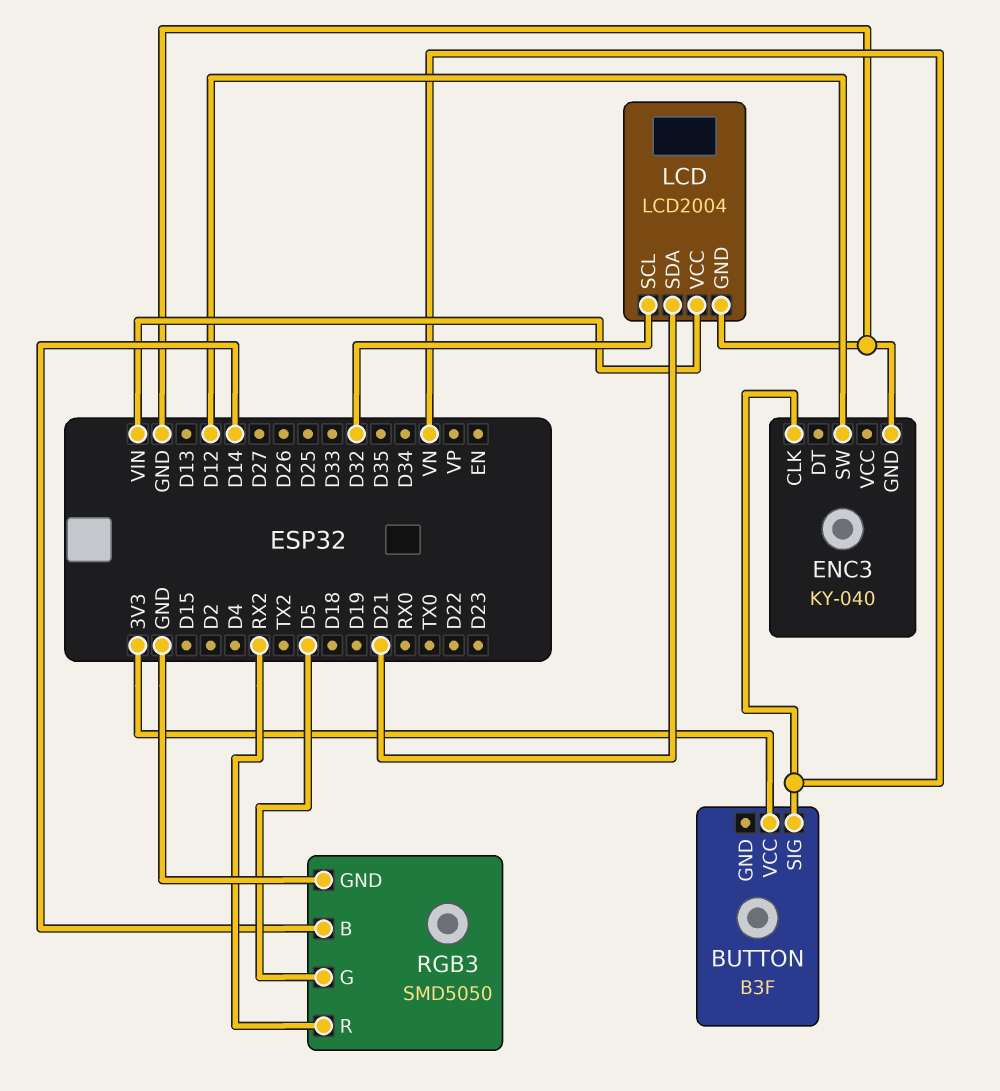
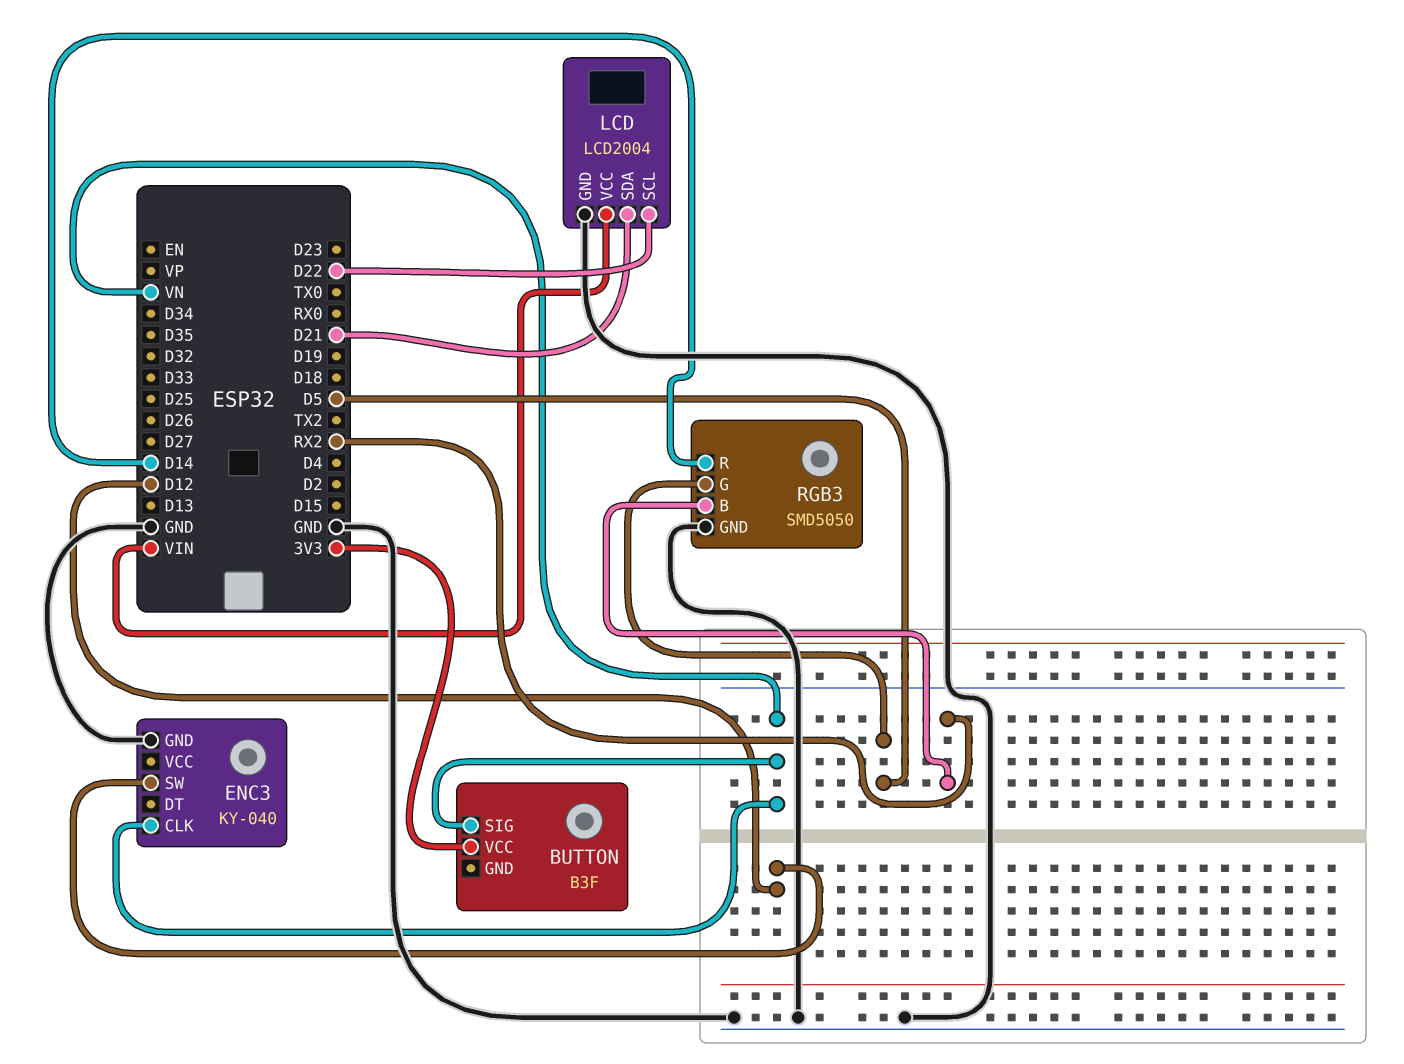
LCD pin SCL: D32 -> D22
RGB3 pin B: D14 -> RX2
RGB3 pin R: RX2 -> D14

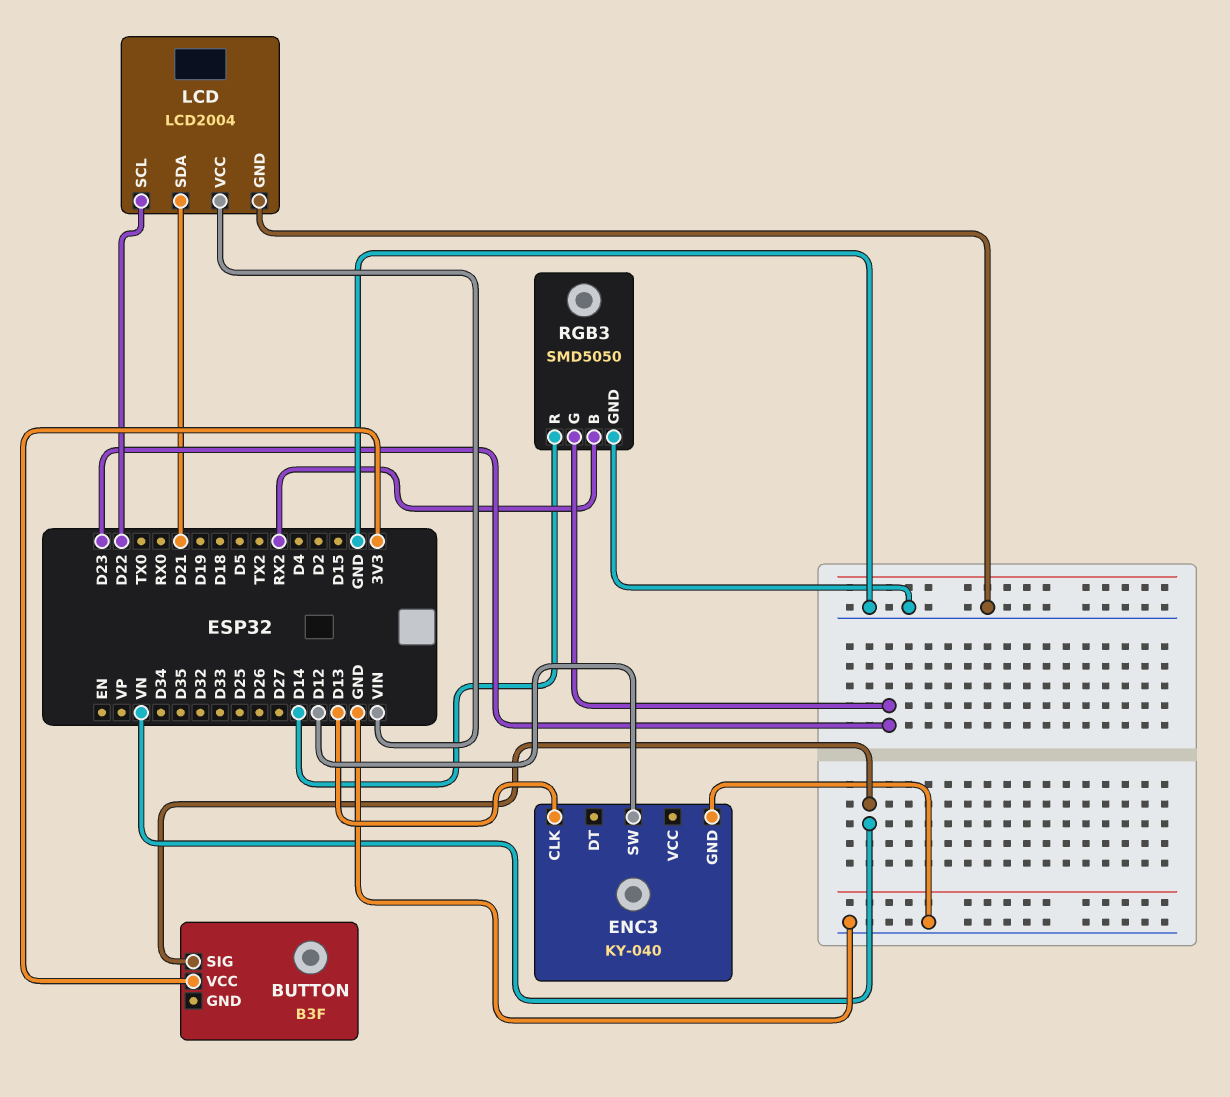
ENC3 pin CLK: VN -> D13
RGB3 pin G: D5 -> D23

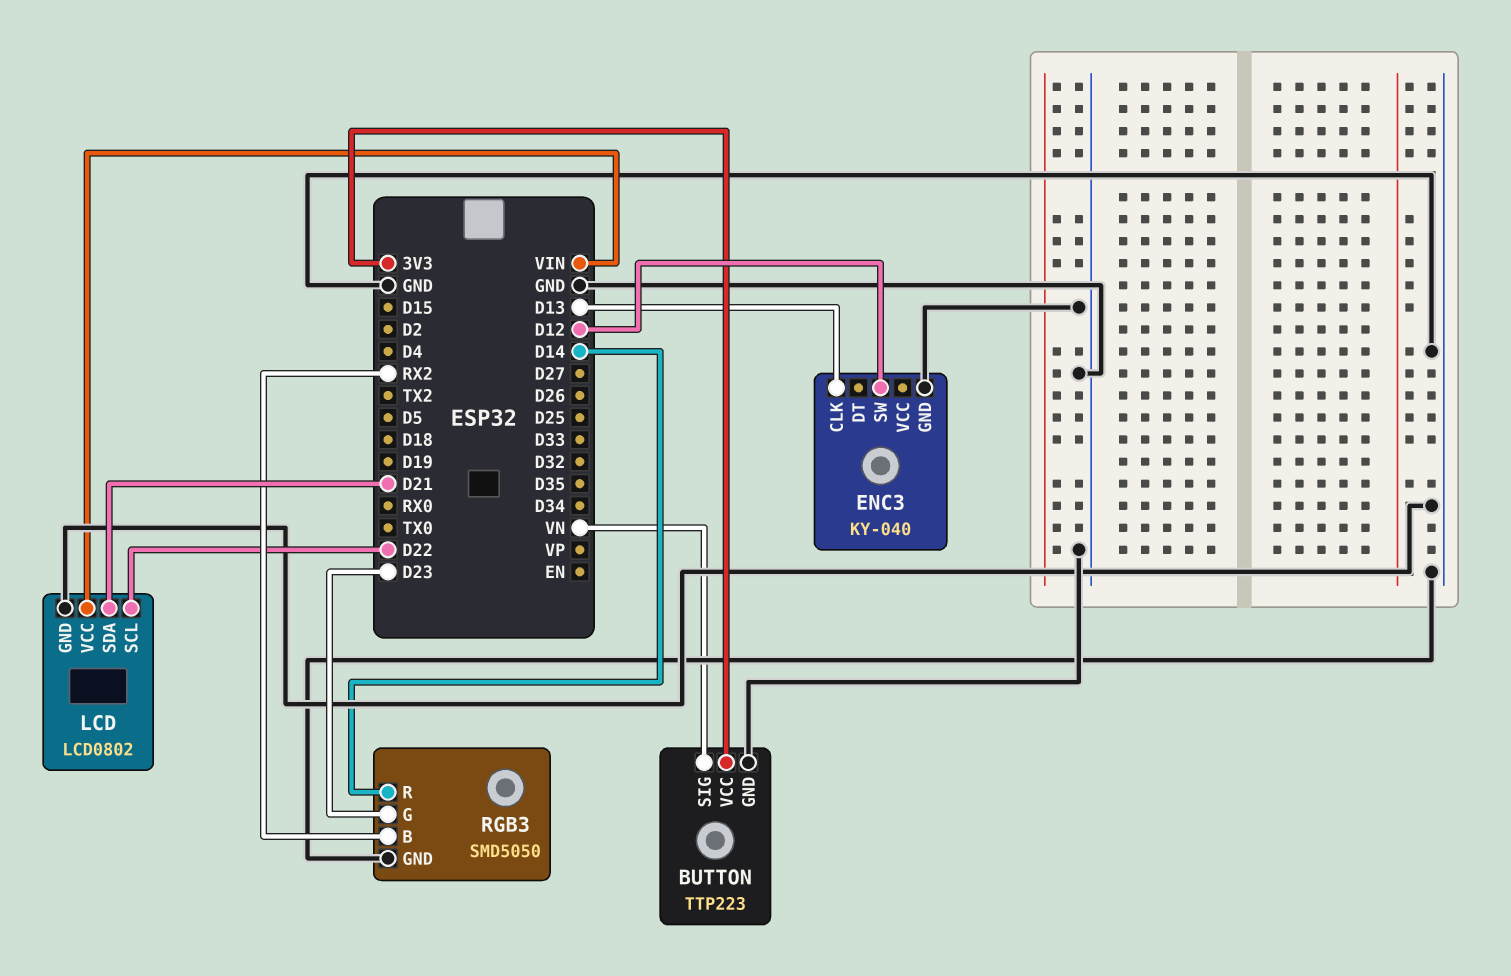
BUTTON: B3F -> TTP223
BUTTON pin GND: none -> GND
LCD: LCD2004 -> LCD0802

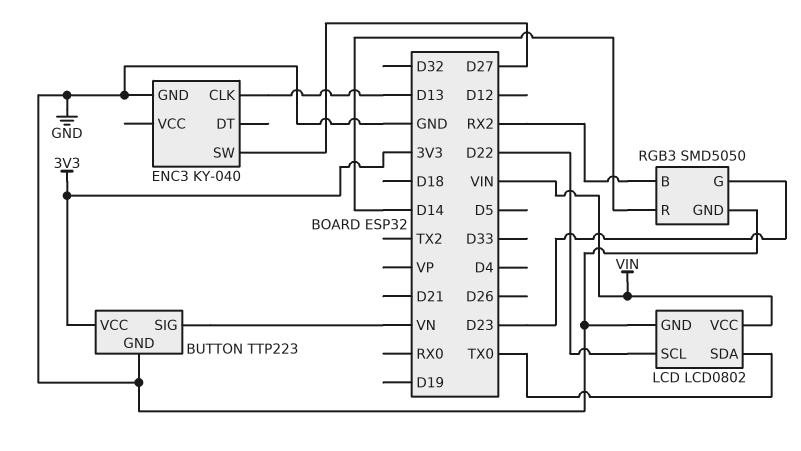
ENC3 pin SW: D12 -> D27
LCD pin SDA: D21 -> TX0

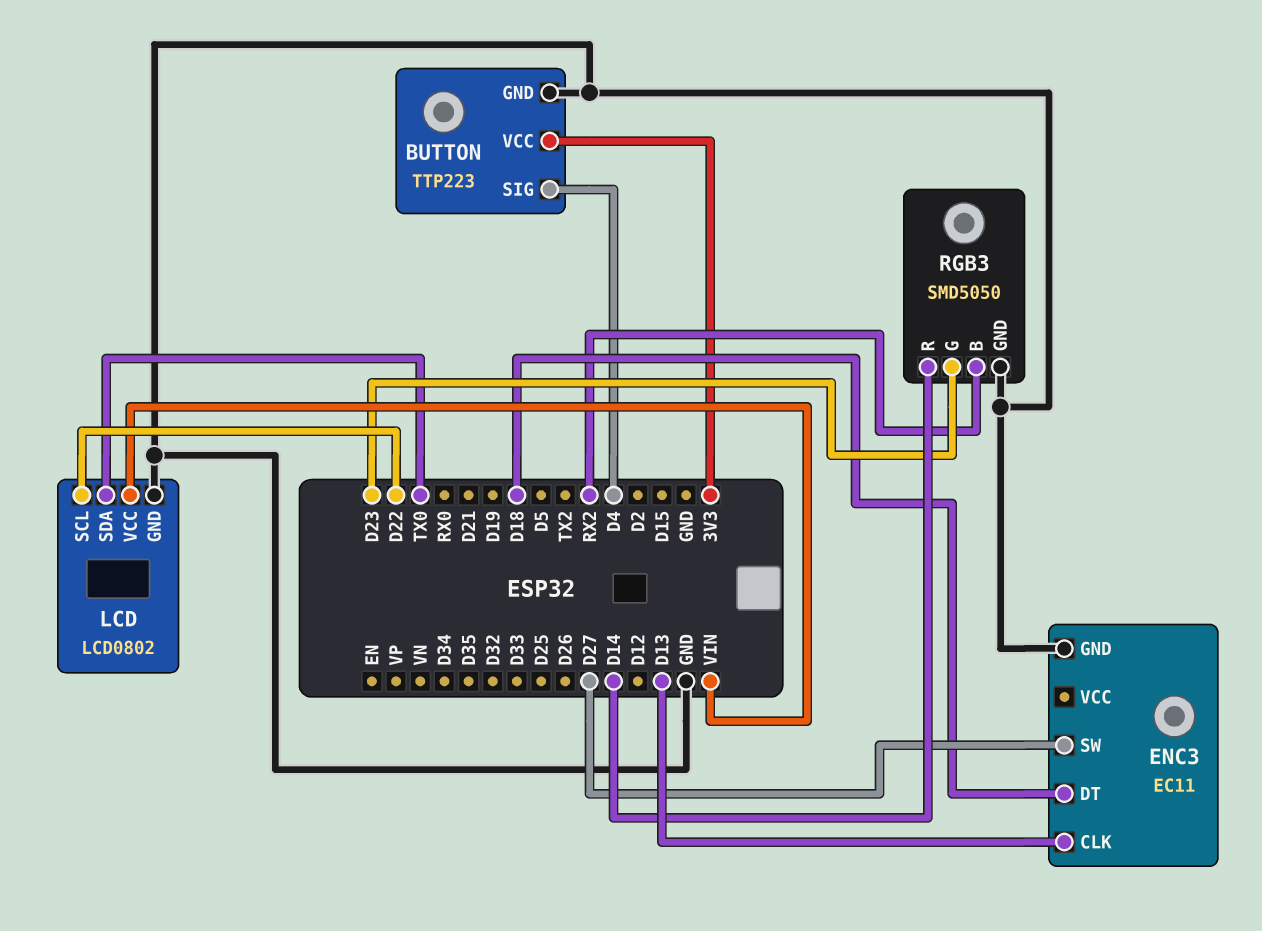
BUTTON pin SIG: VN -> D4
ENC3: KY-040 -> EC11
ENC3 pin DT: none -> D18

